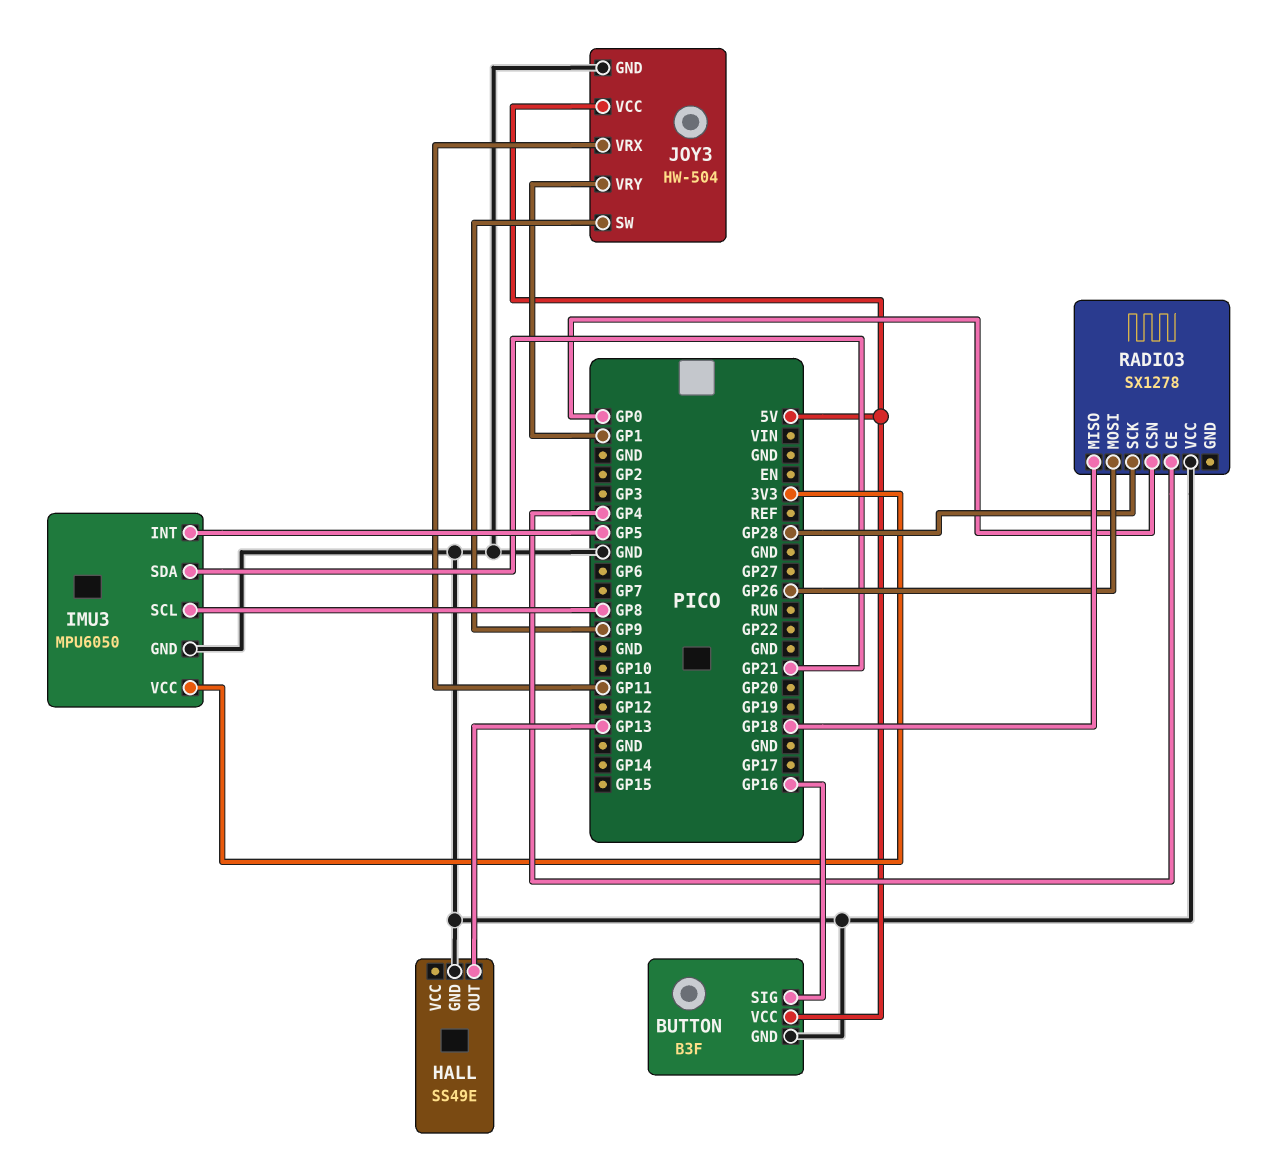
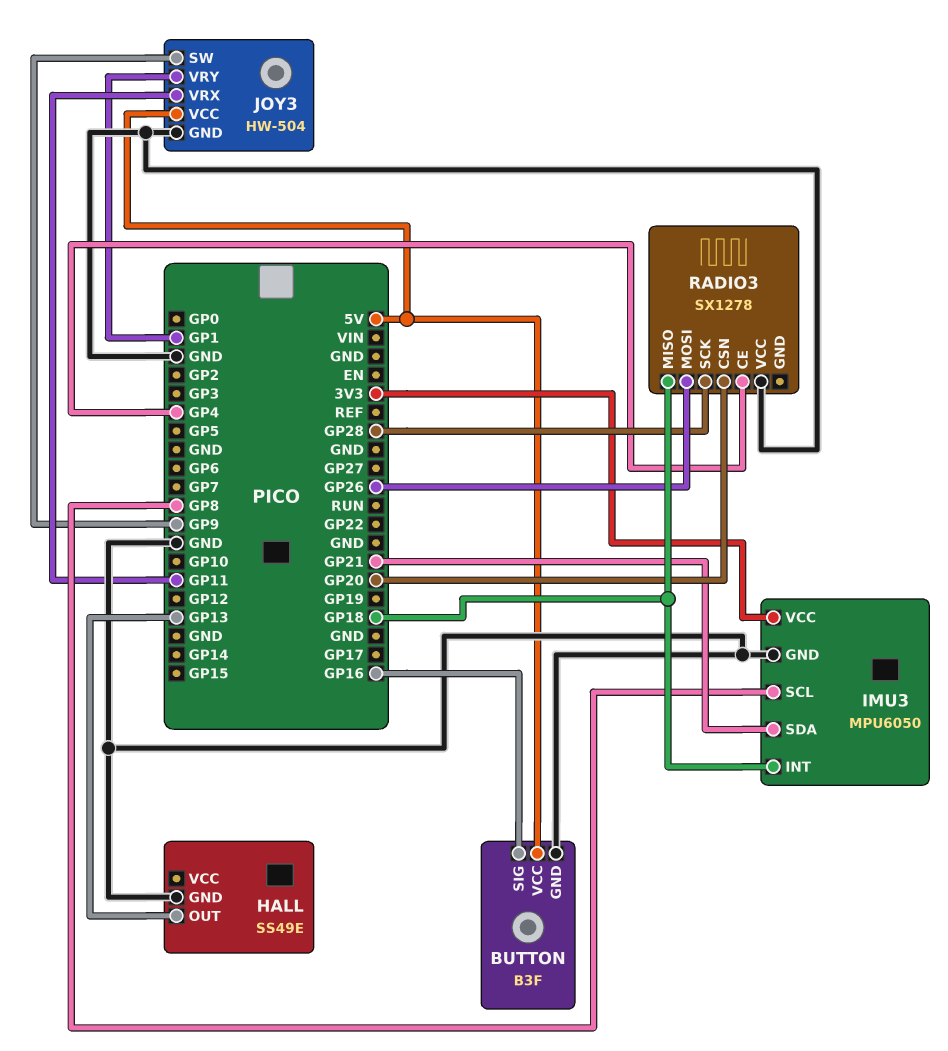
IMU3 pin INT: GP5 -> GP18
RADIO3 pin CSN: GP0 -> GP20

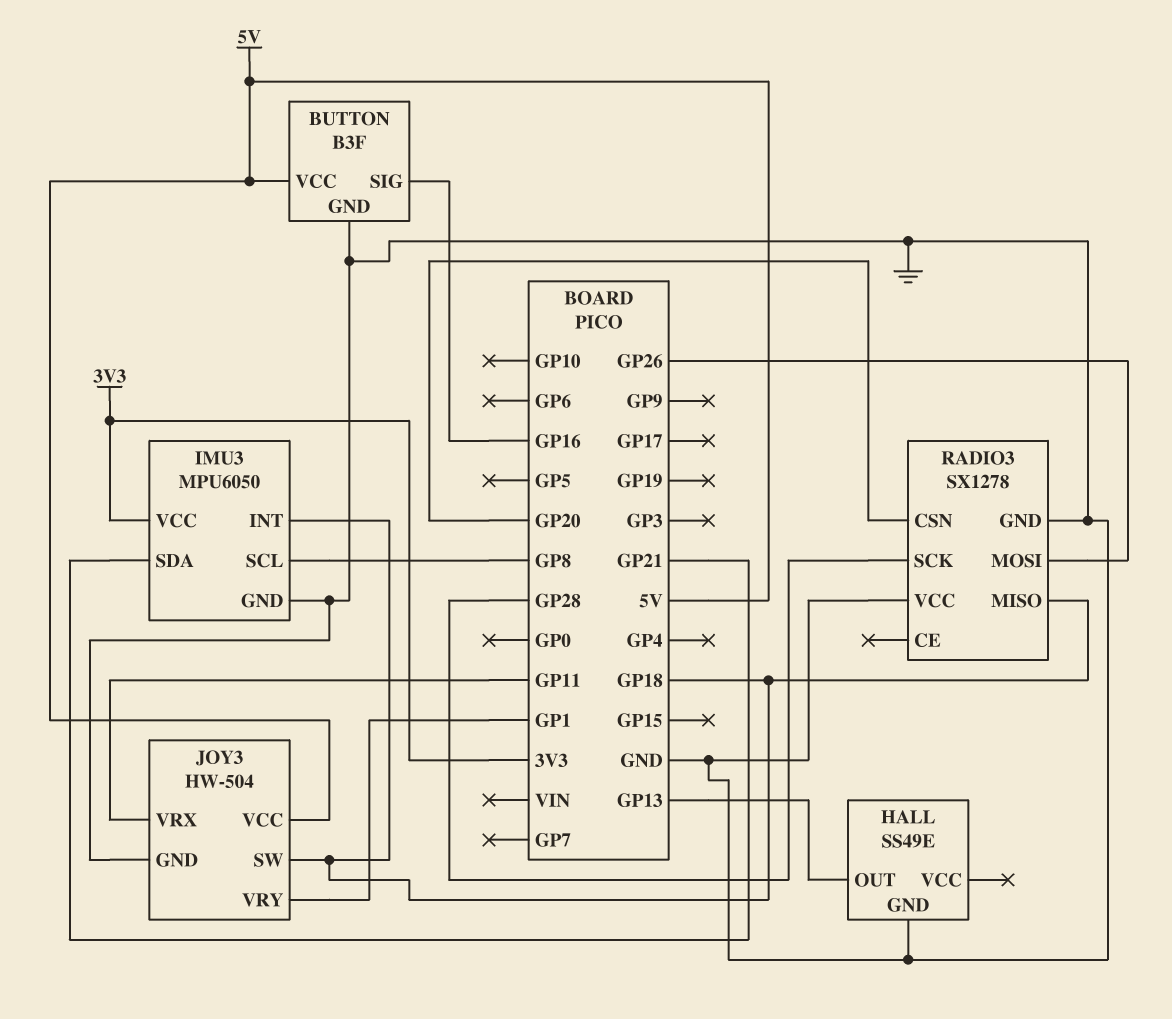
JOY3 pin SW: GP9 -> GP18
RADIO3 pin CE: GP4 -> none
RADIO3 pin GND: none -> GND

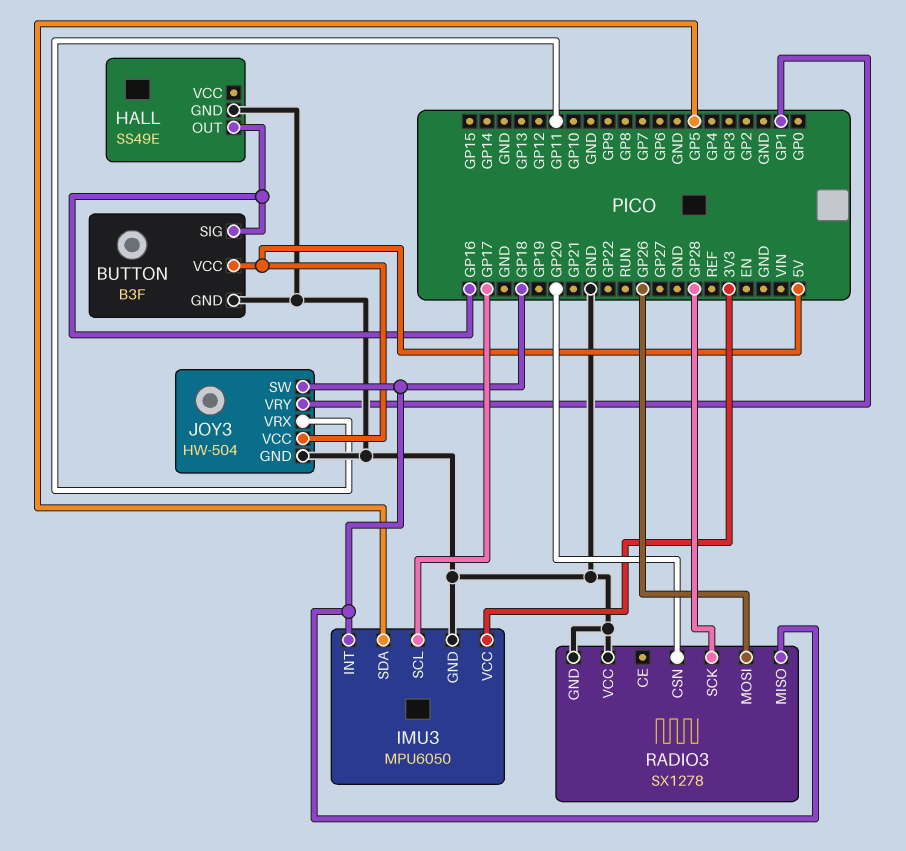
HALL pin OUT: GP13 -> GP16
IMU3 pin SCL: GP8 -> GP17
IMU3 pin SDA: GP21 -> GP5

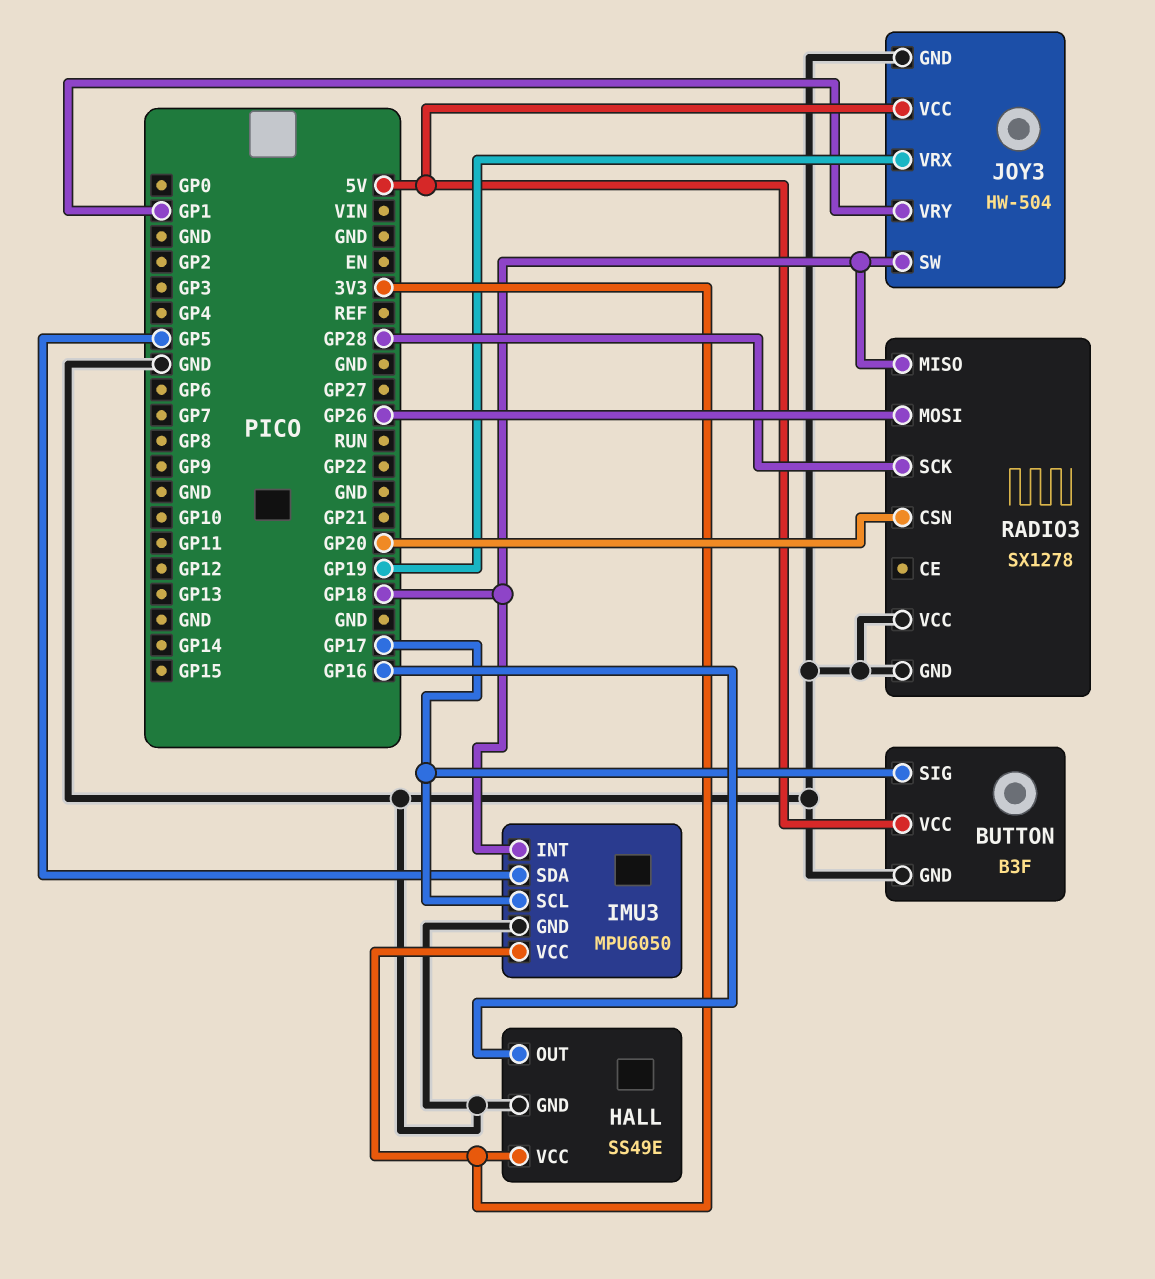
BUTTON pin SIG: GP16 -> GP17
HALL pin VCC: none -> 3V3
JOY3 pin VRX: GP11 -> GP19

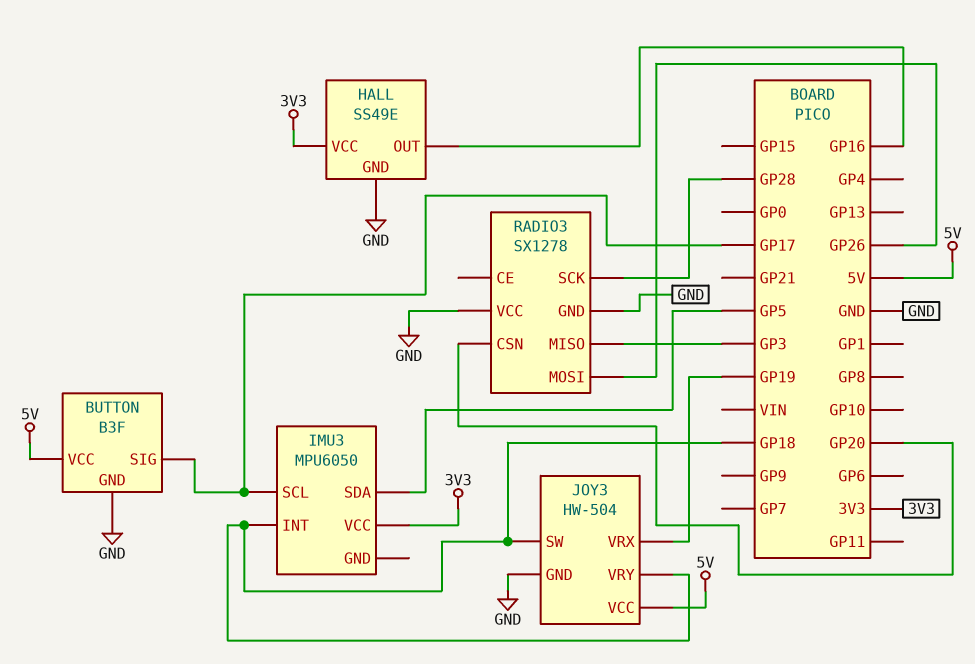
IMU3 pin GND: GND -> none
JOY3 pin VRY: GP1 -> GP18
RADIO3 pin MISO: GP18 -> GP3

